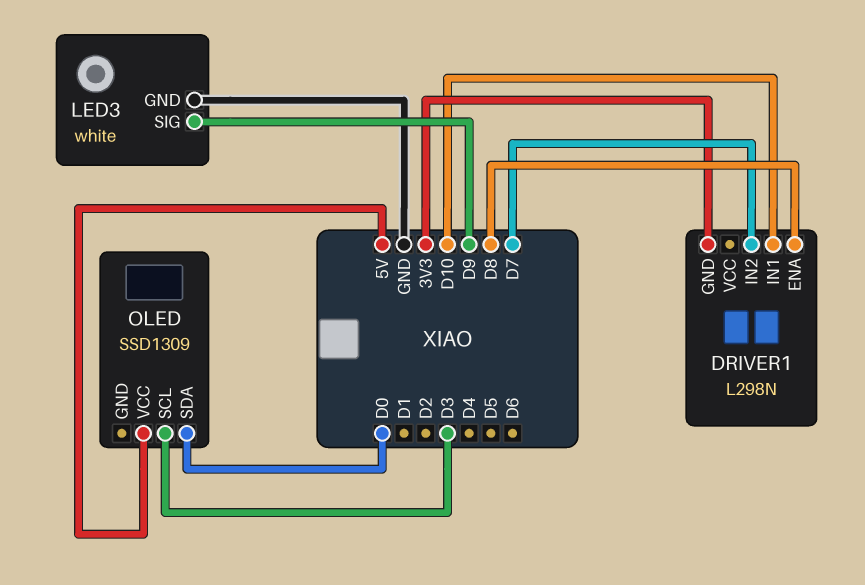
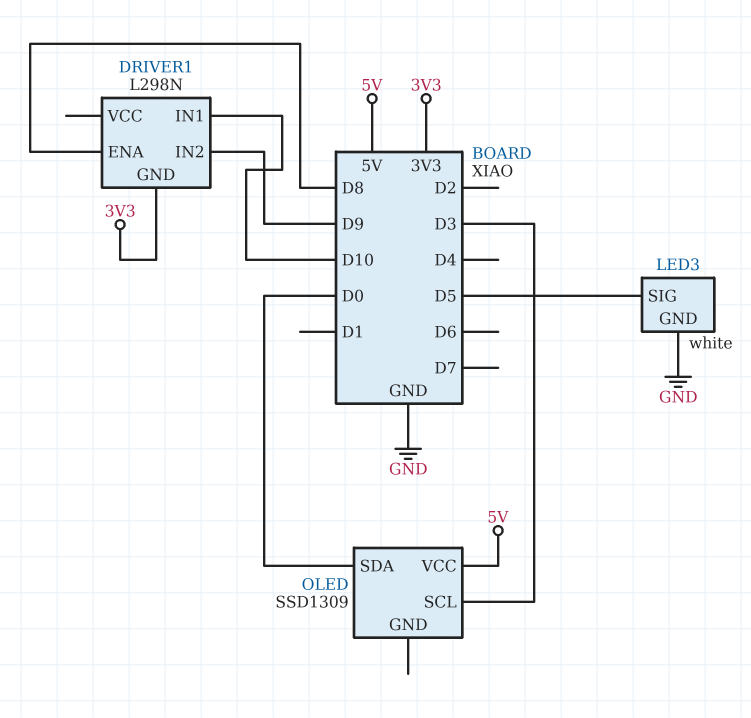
DRIVER1 pin IN2: D7 -> D9
LED3 pin SIG: D9 -> D5

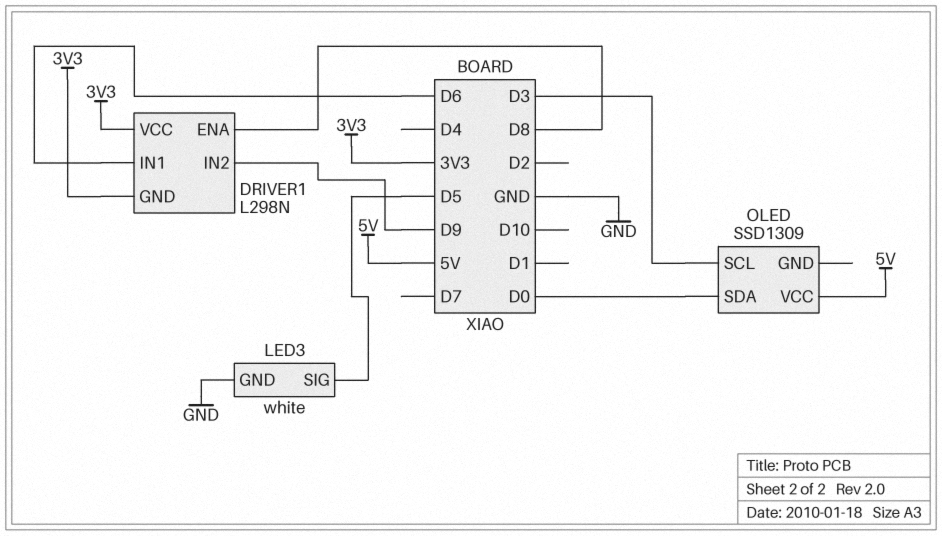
DRIVER1 pin IN1: D10 -> D6
DRIVER1 pin VCC: none -> 3V3

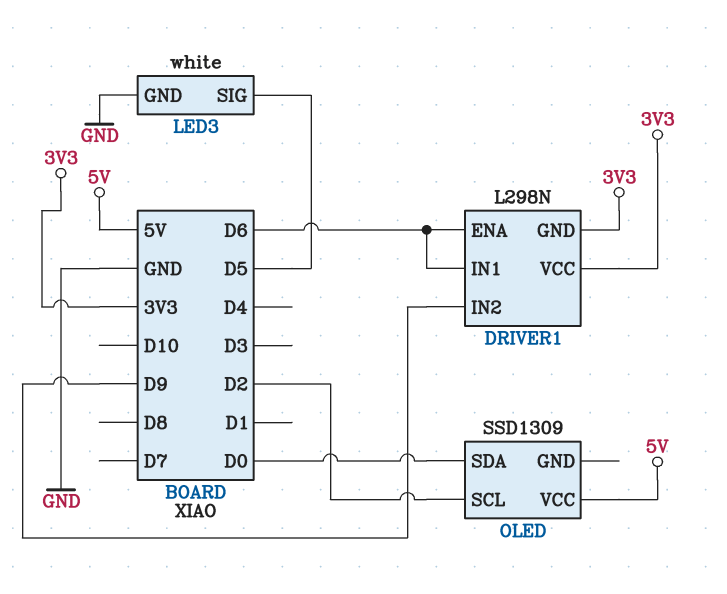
DRIVER1 pin ENA: D8 -> D6
OLED pin SCL: D3 -> D2

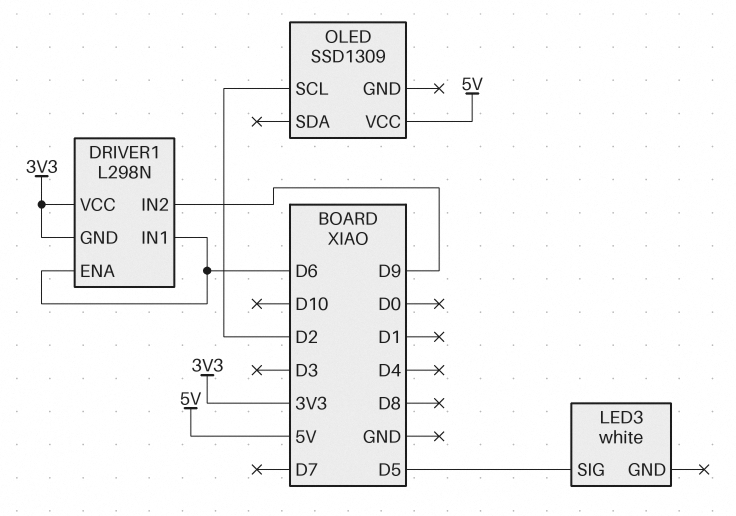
LED3 pin GND: GND -> none
OLED pin SDA: D0 -> none

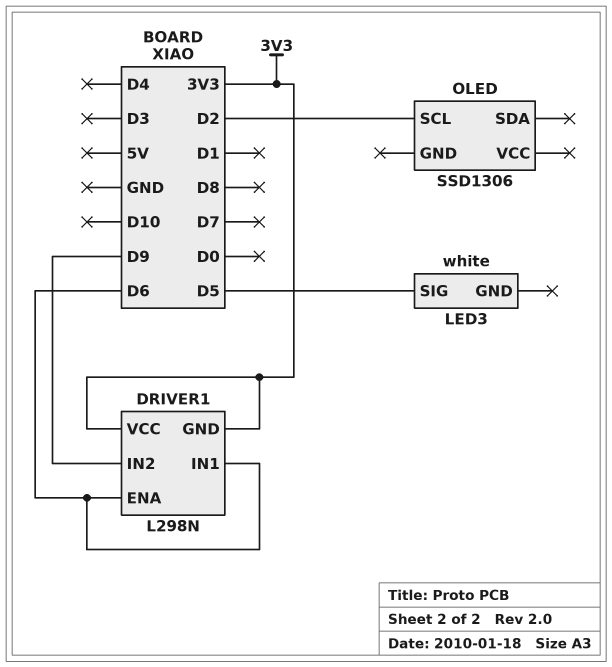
OLED: SSD1309 -> SSD1306
OLED pin VCC: 5V -> none

